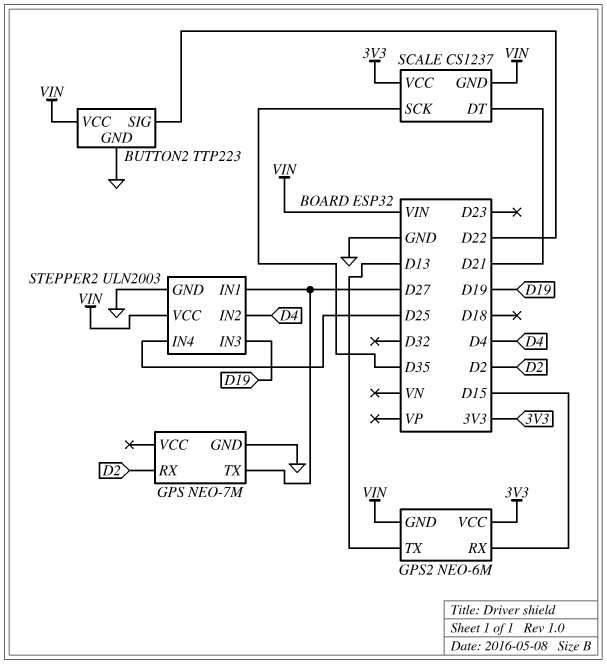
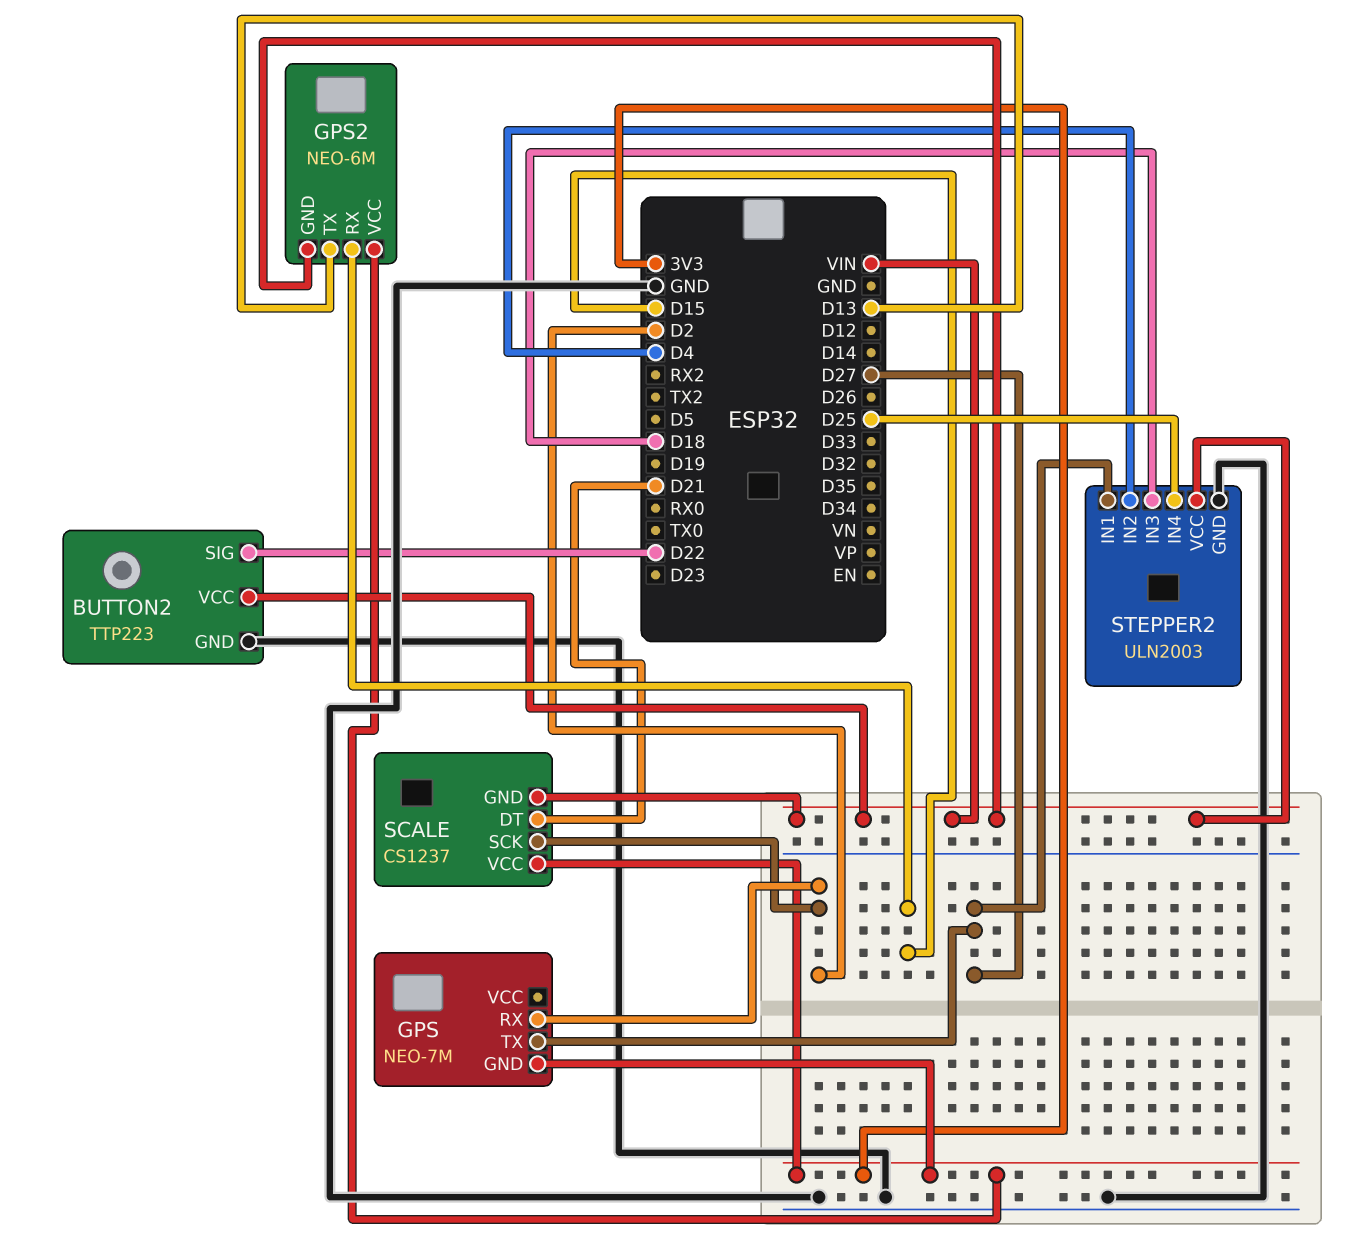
GPS pin GND: GND -> 3V3
SCALE pin SCK: D35 -> D2
STEPPER2 pin IN3: D19 -> D18

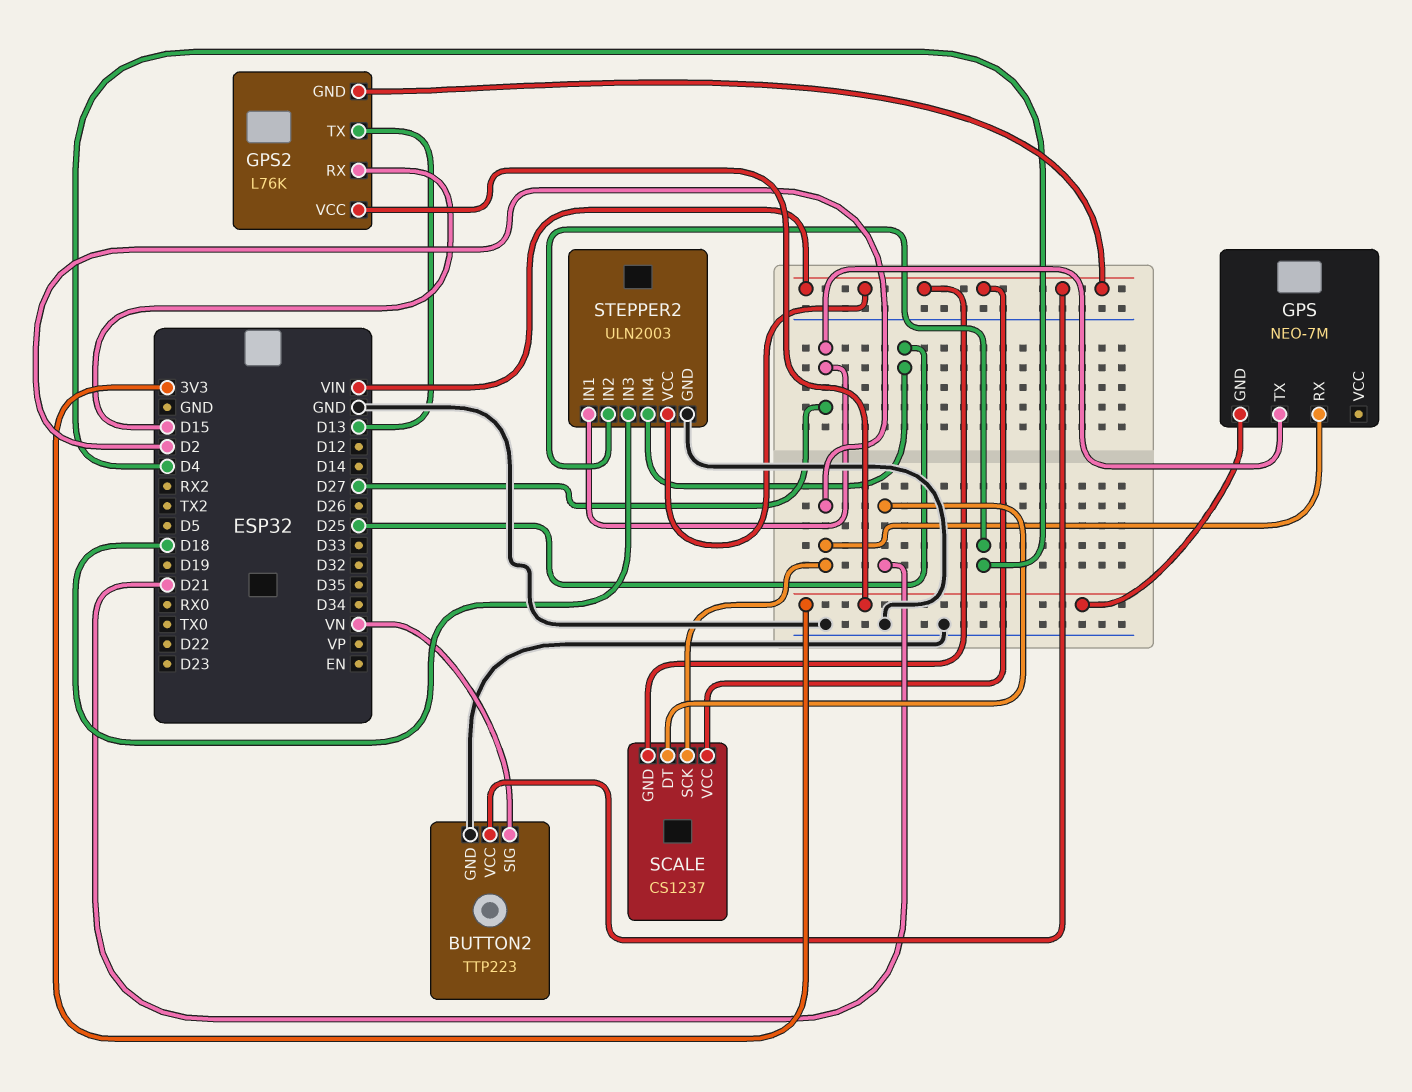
BUTTON2 pin SIG: D22 -> VN
GPS2: NEO-6M -> L76K
SCALE pin VCC: 3V3 -> VIN

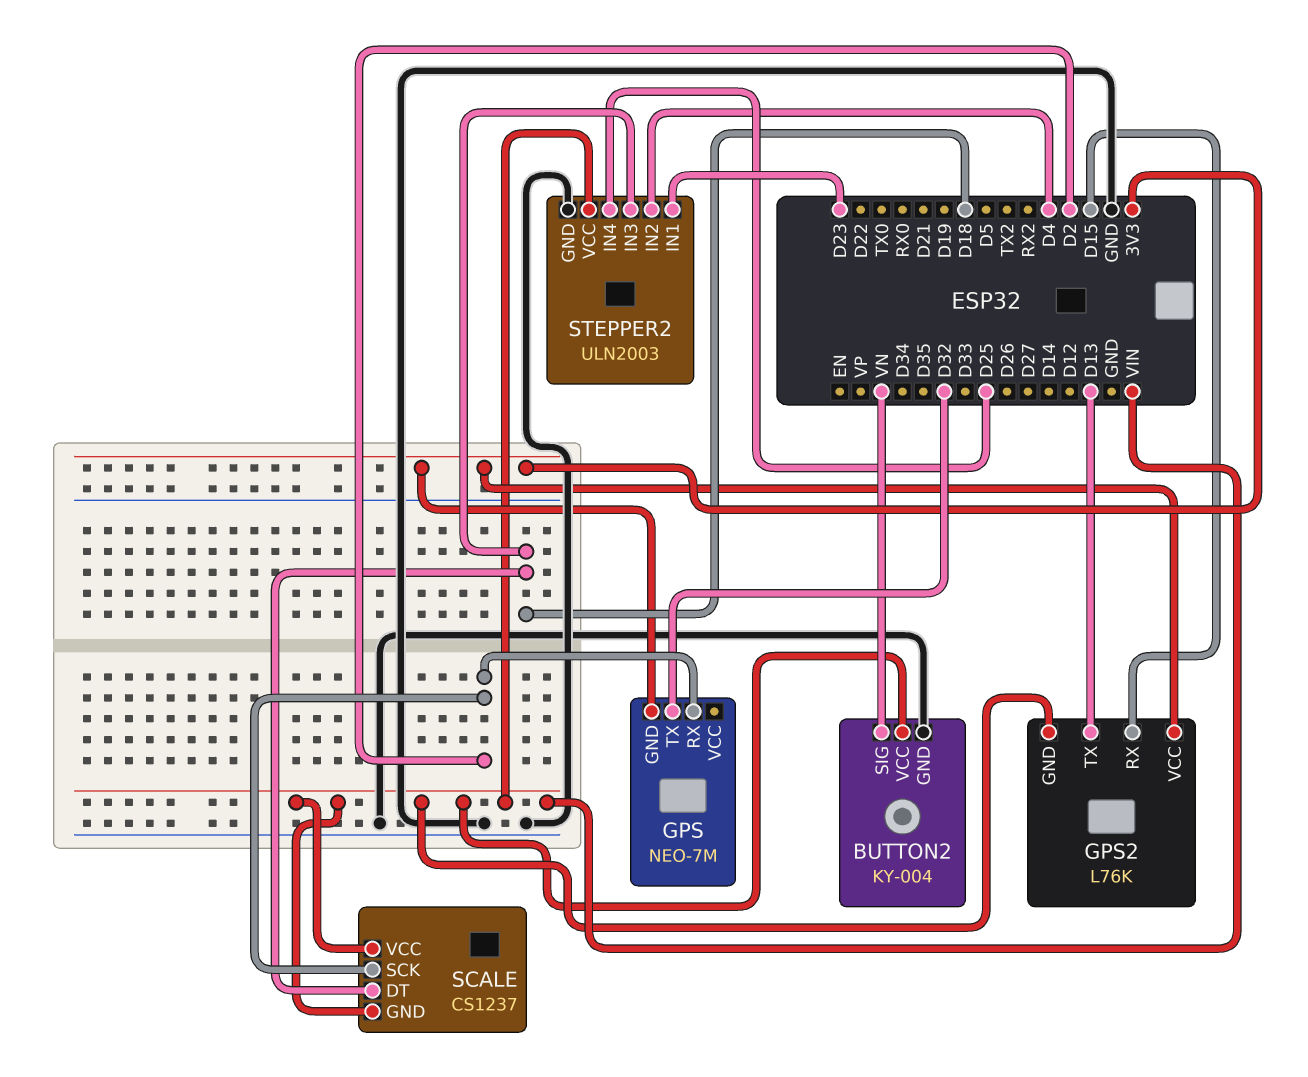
BUTTON2: TTP223 -> KY-004
GPS pin TX: D27 -> D32
SCALE pin DT: D21 -> D18
STEPPER2 pin IN1: D27 -> D23

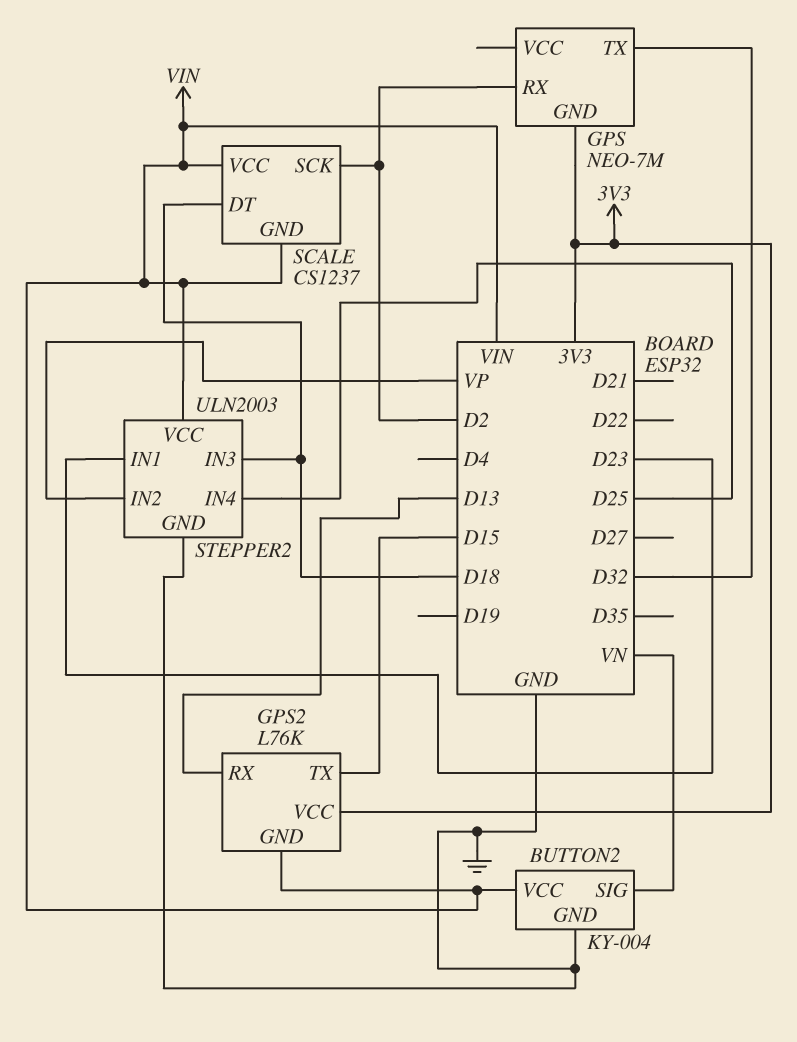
GPS2 pin RX: D15 -> D13
GPS2 pin TX: D13 -> D15
STEPPER2 pin IN2: D4 -> VP

